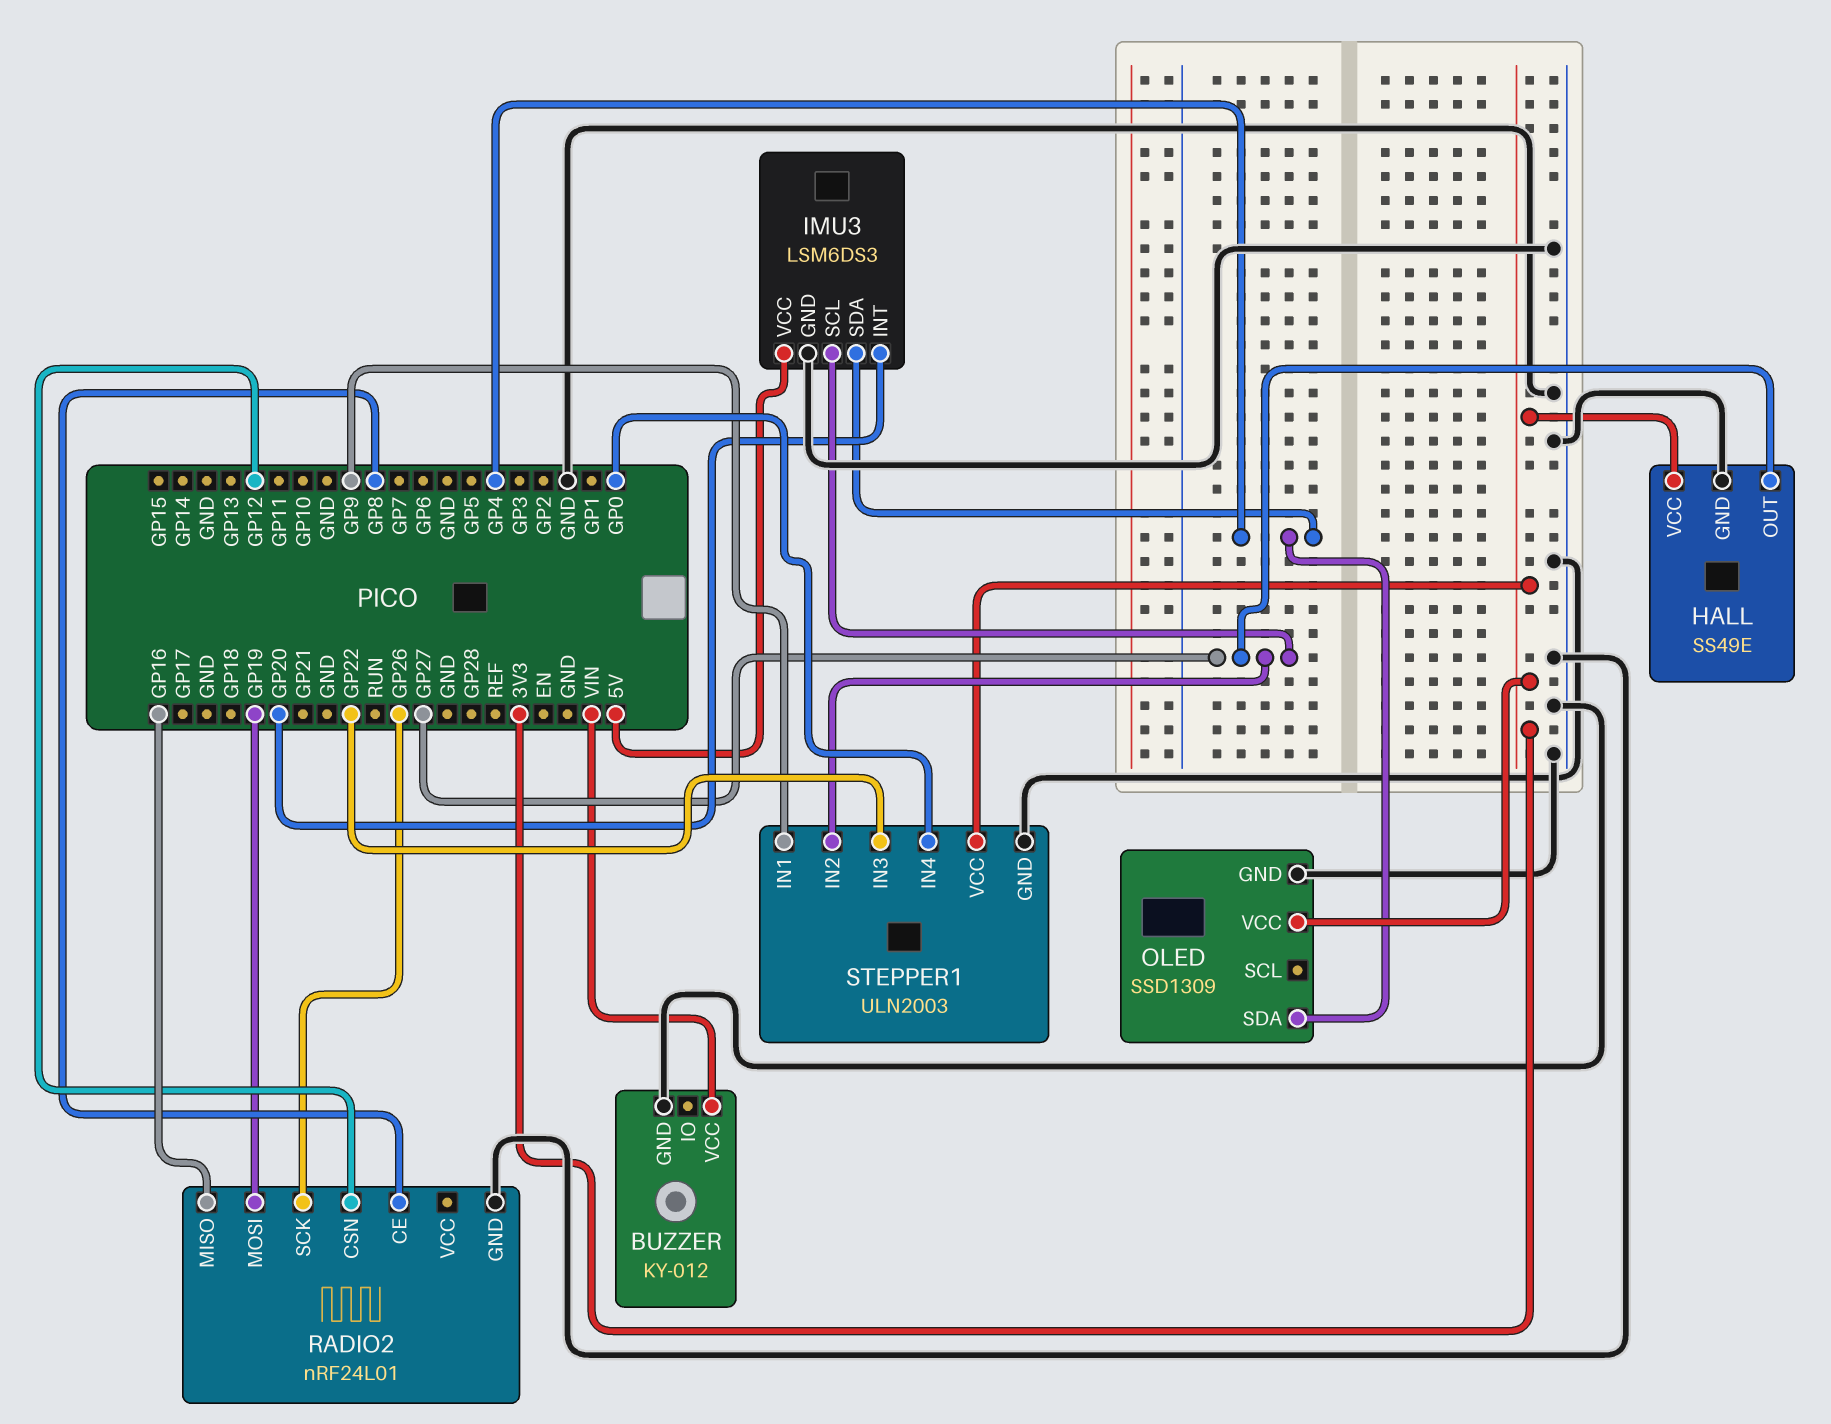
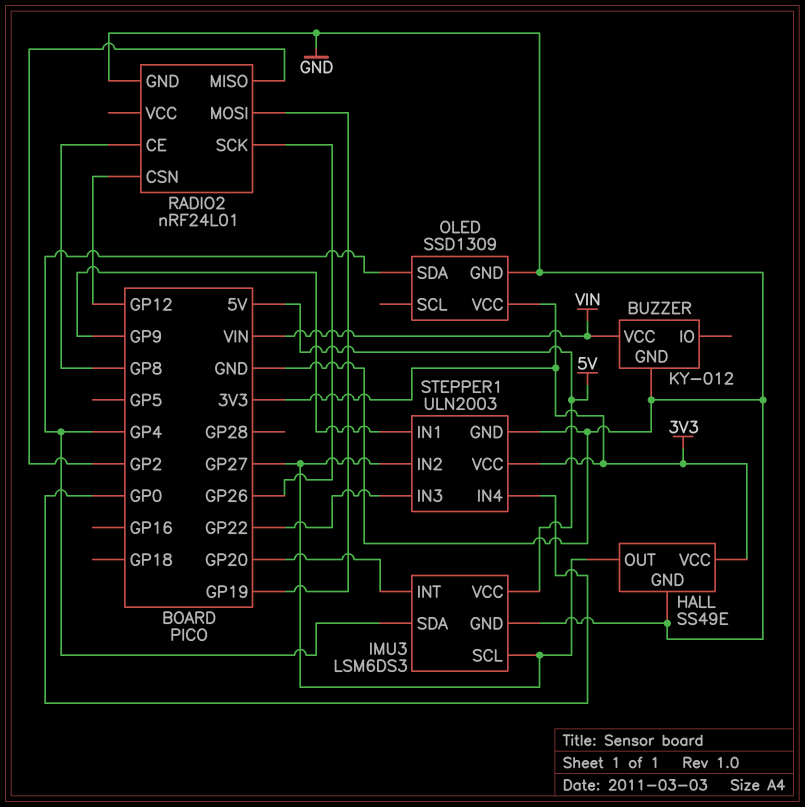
RADIO2 pin MISO: GP16 -> GP2

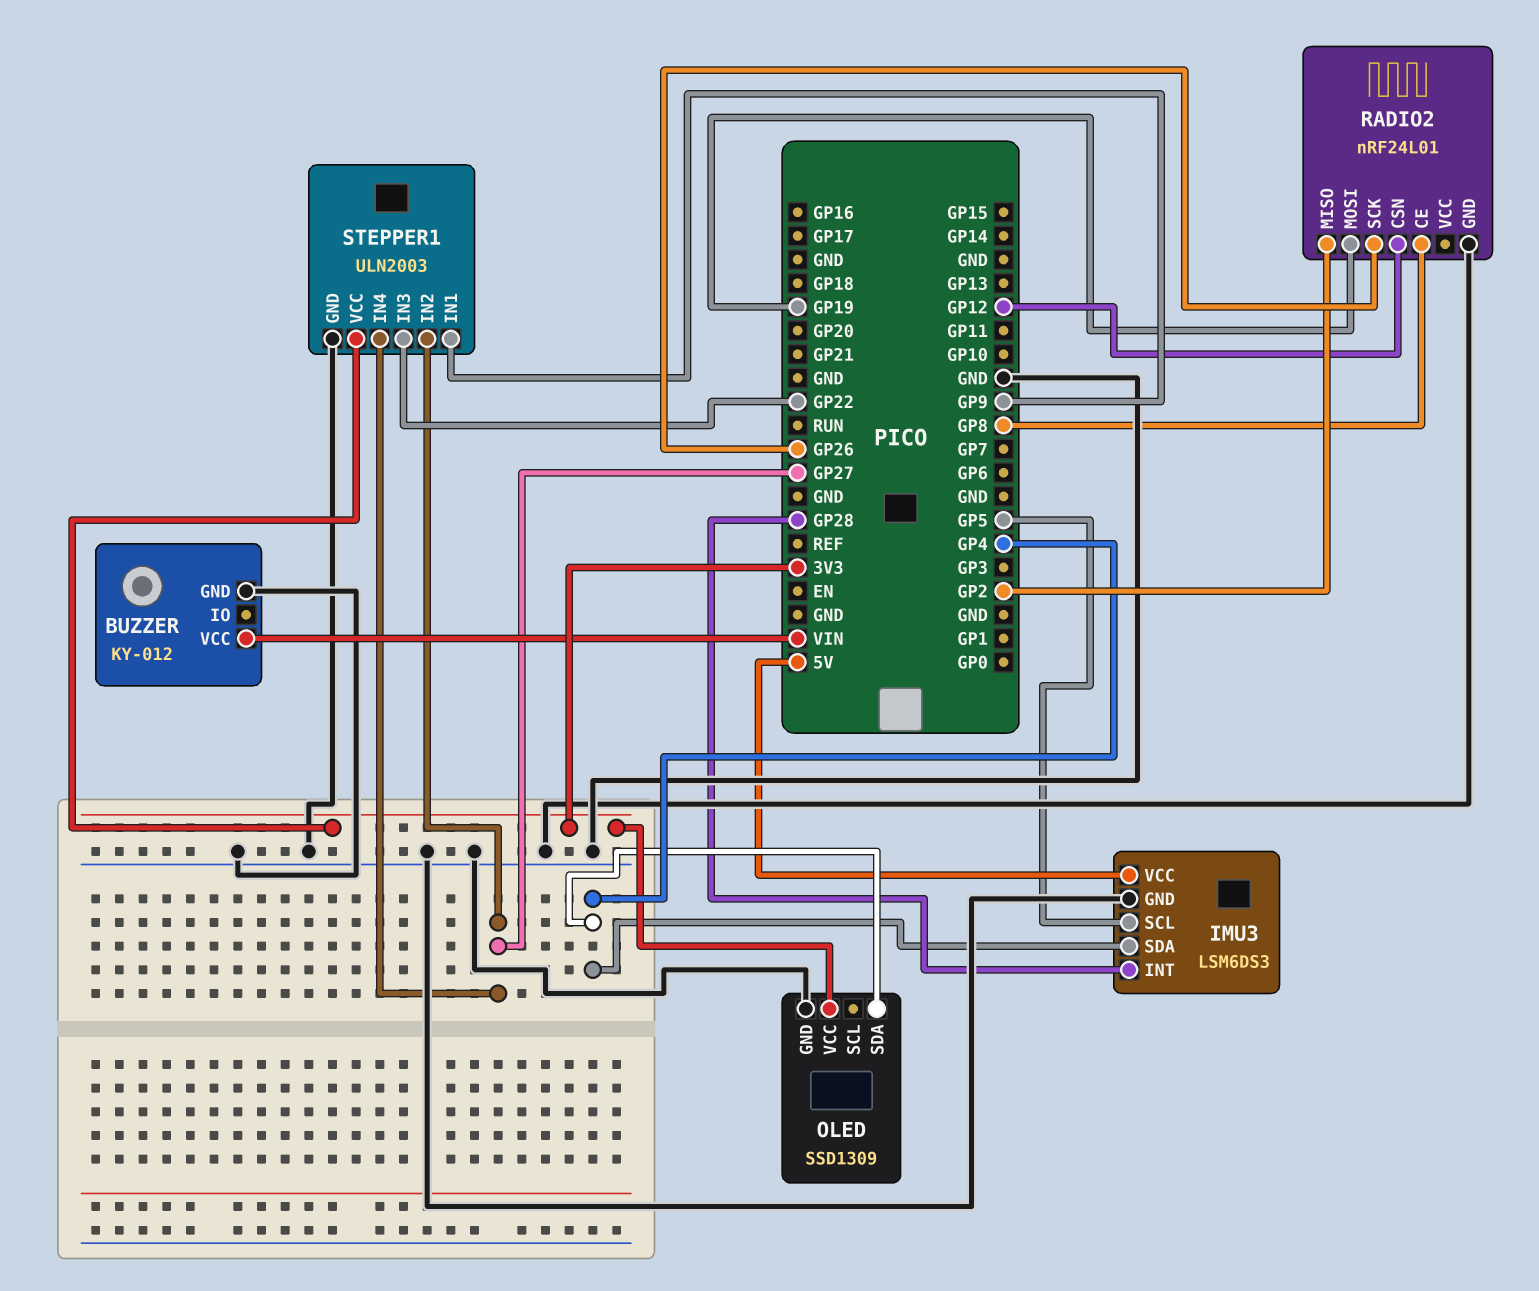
HALL: SS49E -> none
HALL pin GND: GND -> none
HALL pin OUT: GP27 -> none
HALL pin VCC: 3V3 -> none
IMU3 pin INT: GP20 -> GP28
IMU3 pin SCL: GP27 -> GP5
STEPPER1 pin IN4: GP0 -> GP27

